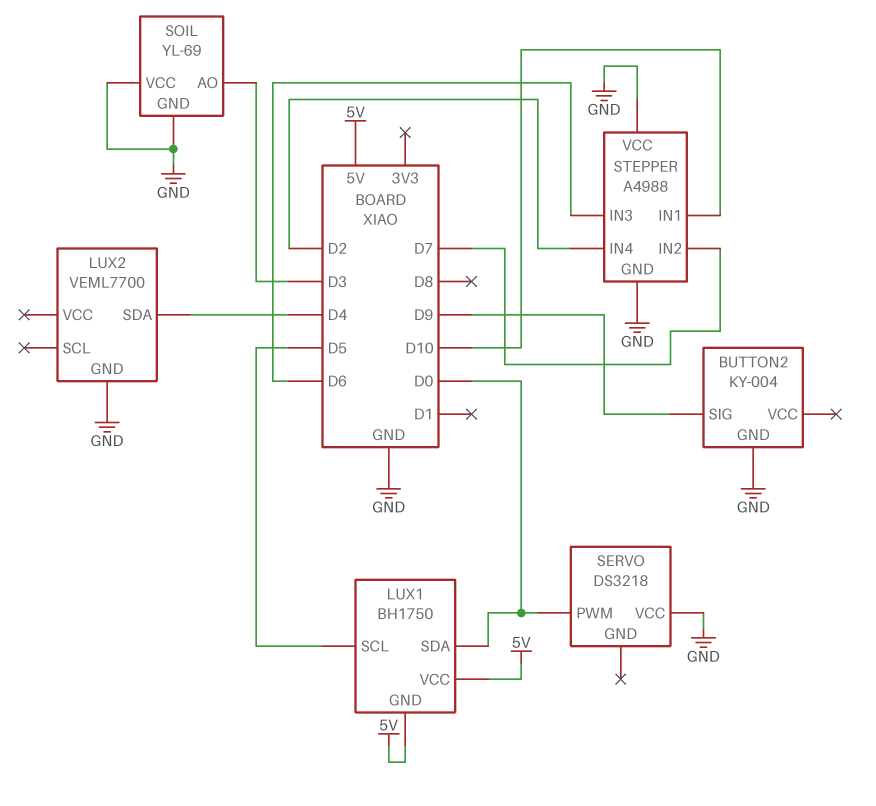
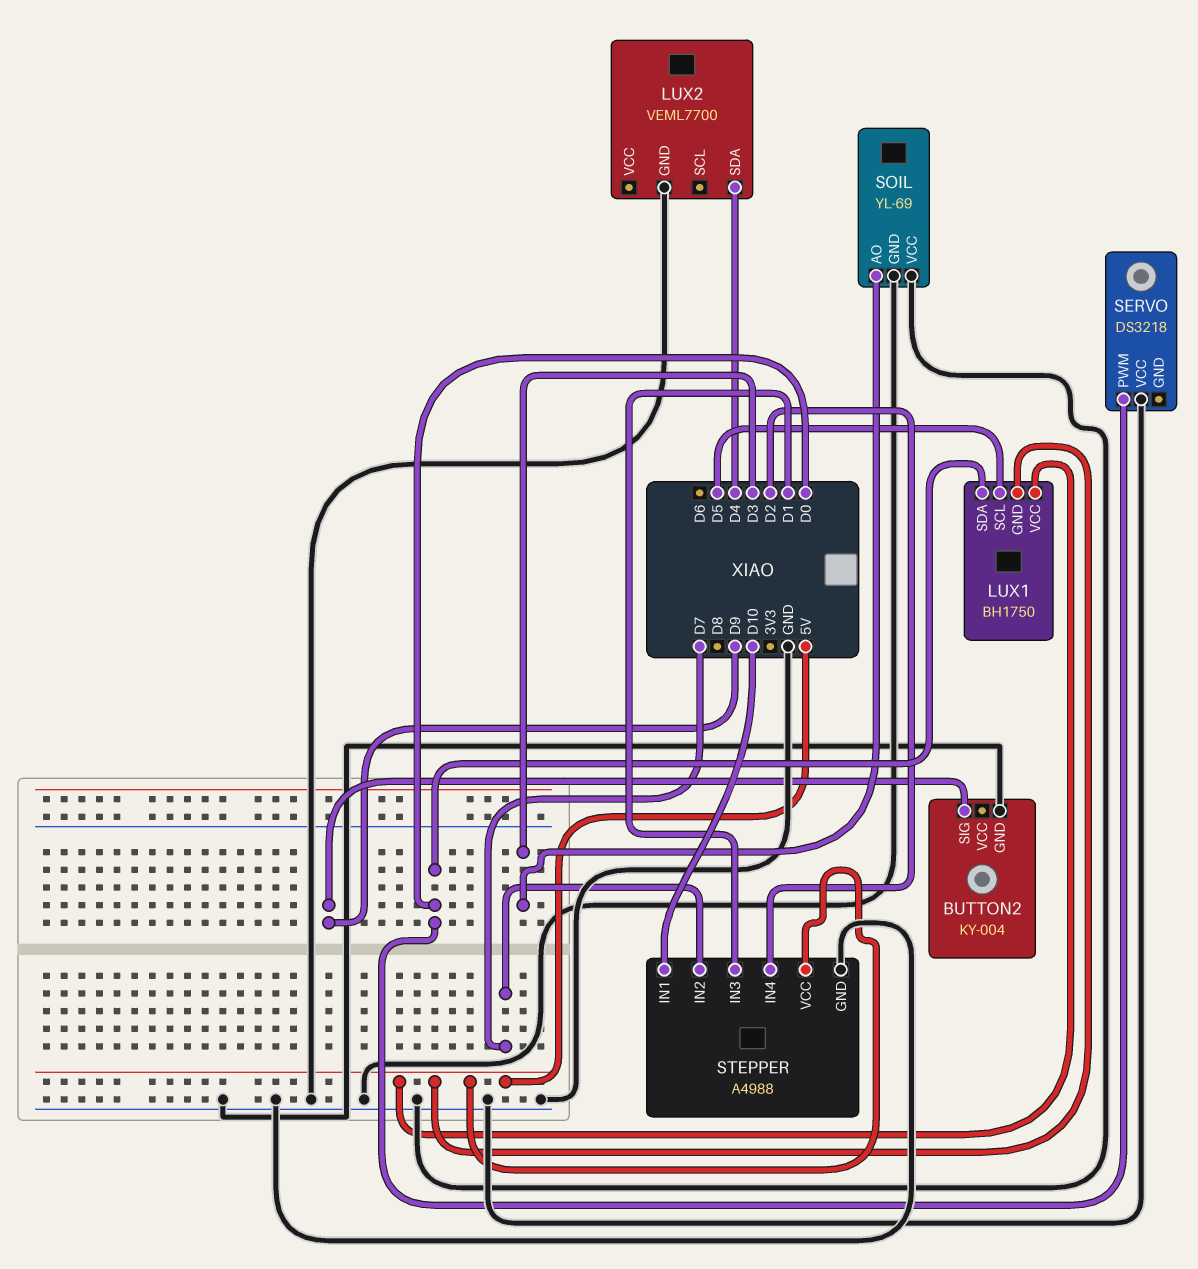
STEPPER pin IN3: D6 -> D1
STEPPER pin VCC: GND -> 5V

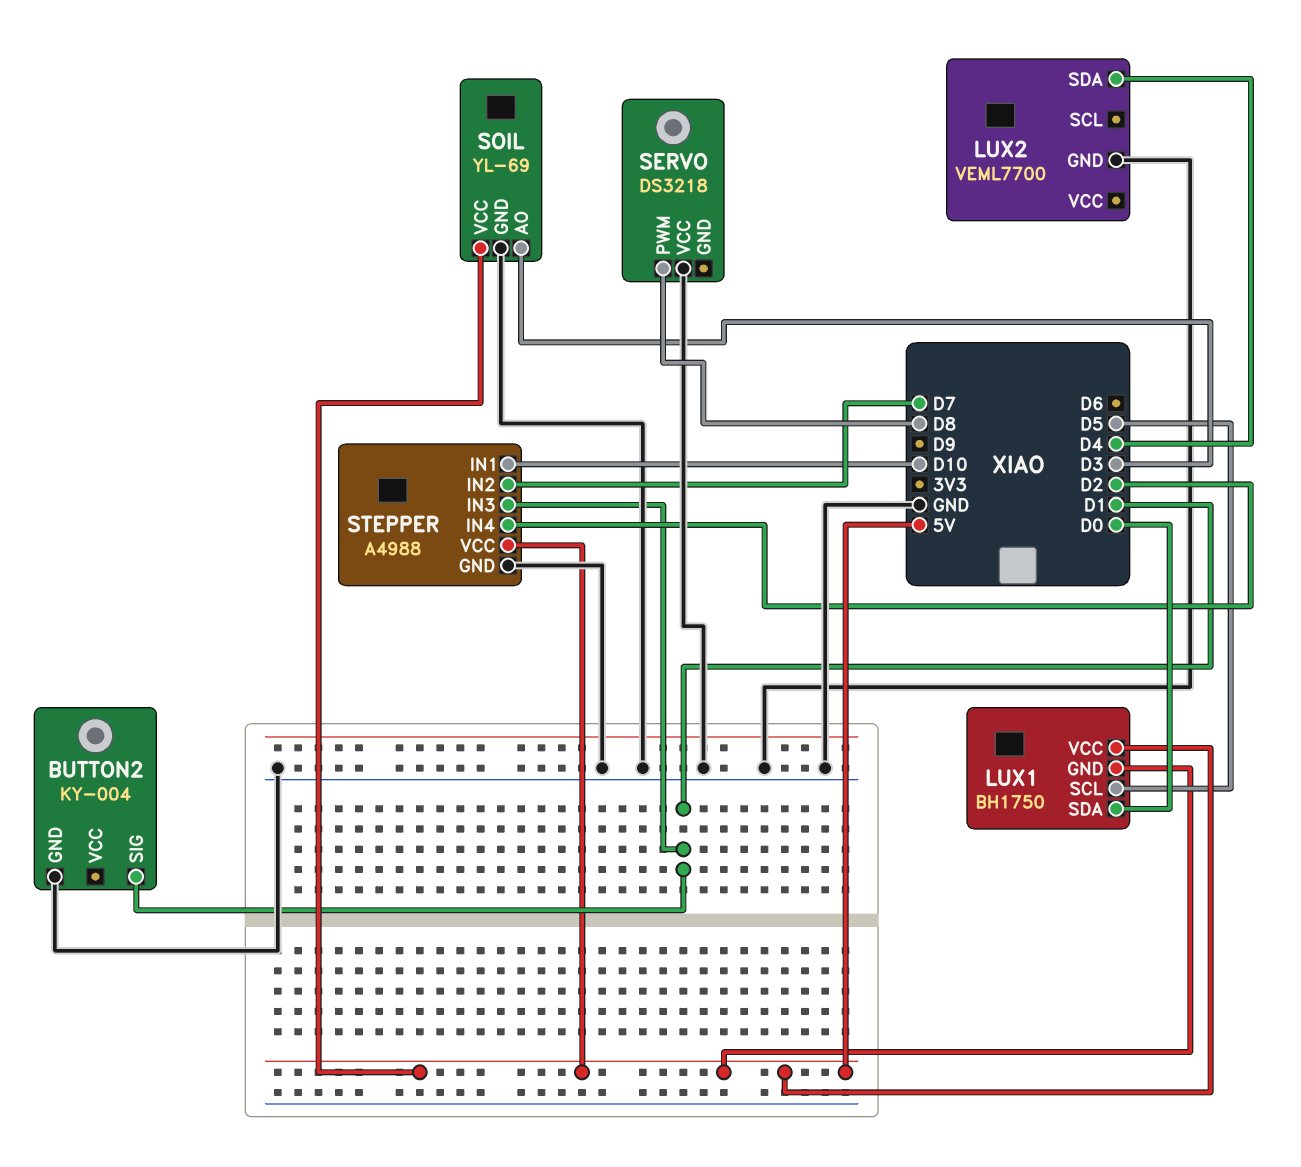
BUTTON2 pin SIG: D9 -> D1
SERVO pin PWM: D0 -> D8
SOIL pin VCC: GND -> 5V

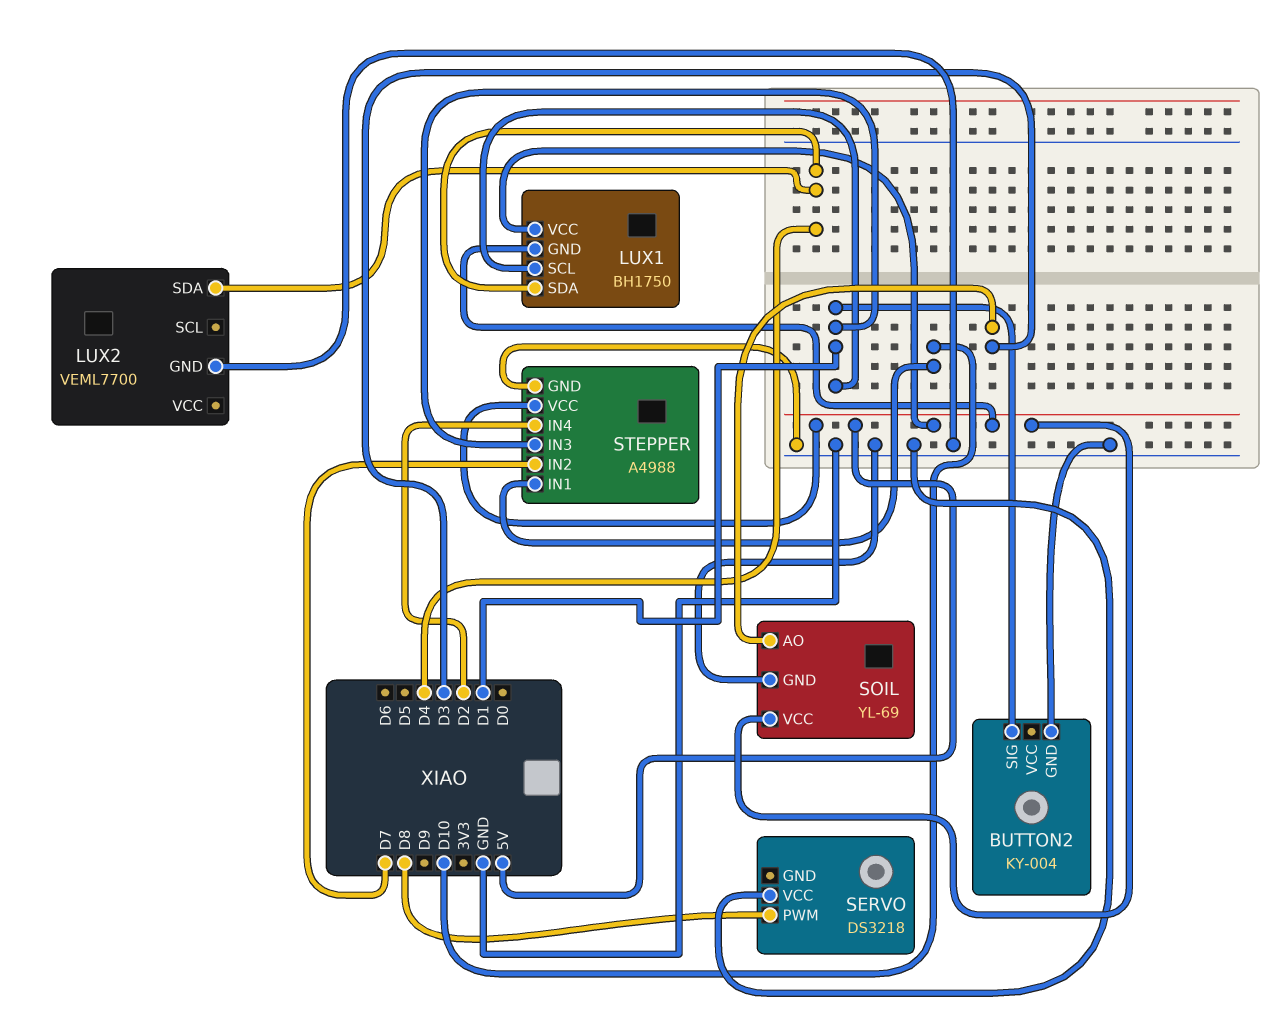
LUX1 pin SCL: D5 -> D1
LUX1 pin SDA: D0 -> D4

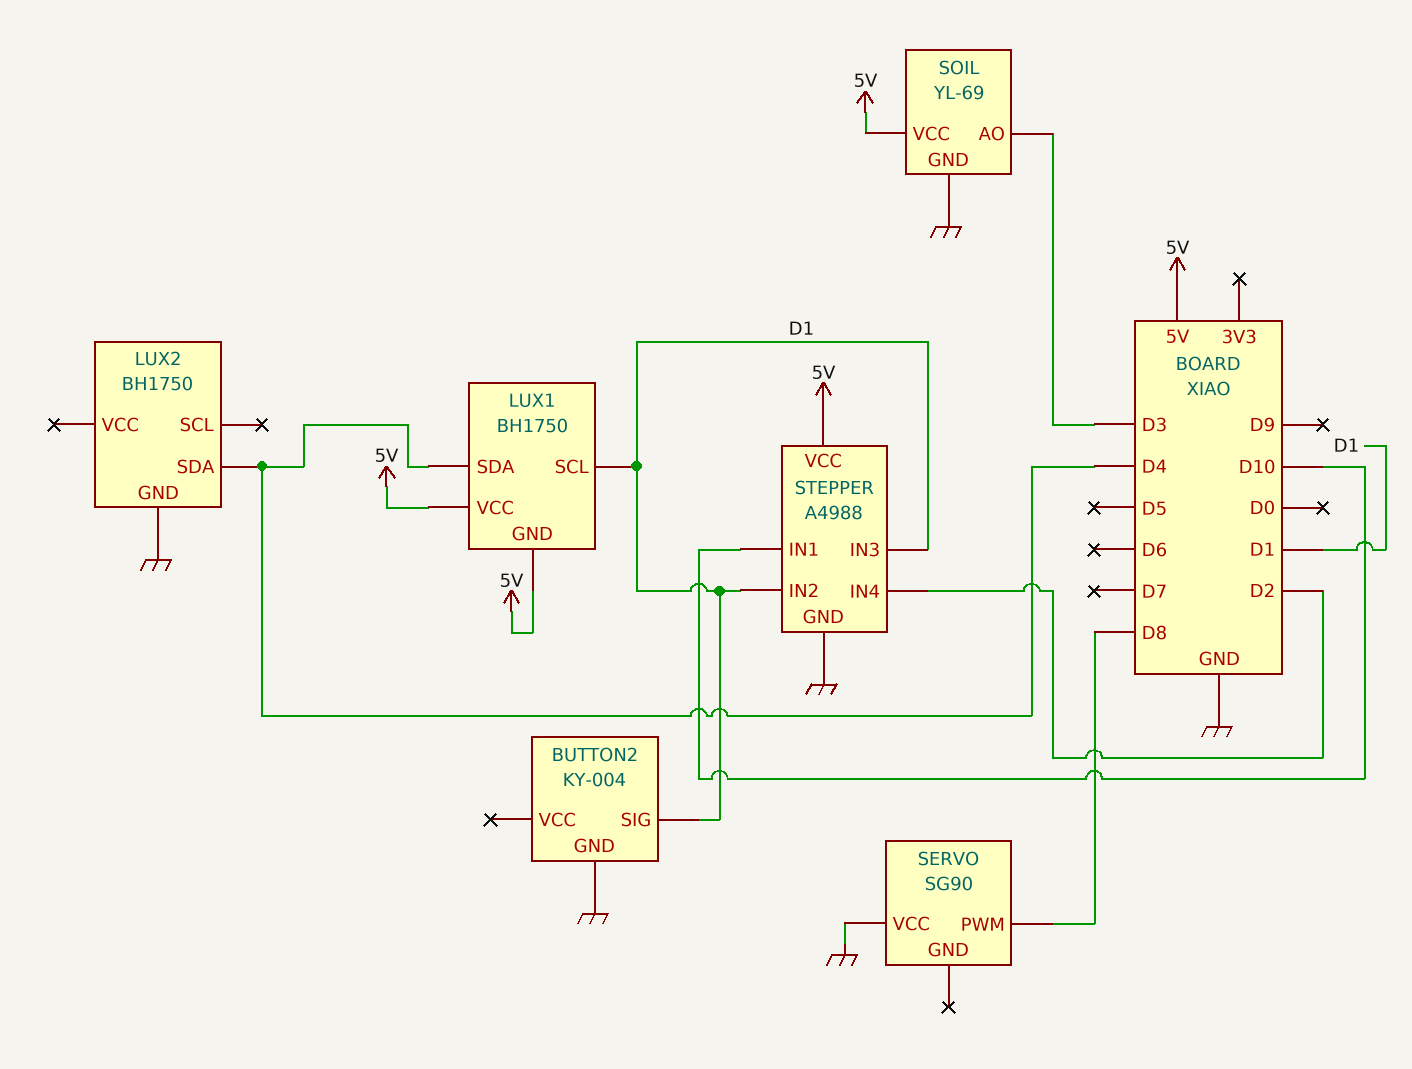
LUX2: VEML7700 -> BH1750
SERVO: DS3218 -> SG90
STEPPER pin IN2: D7 -> D1

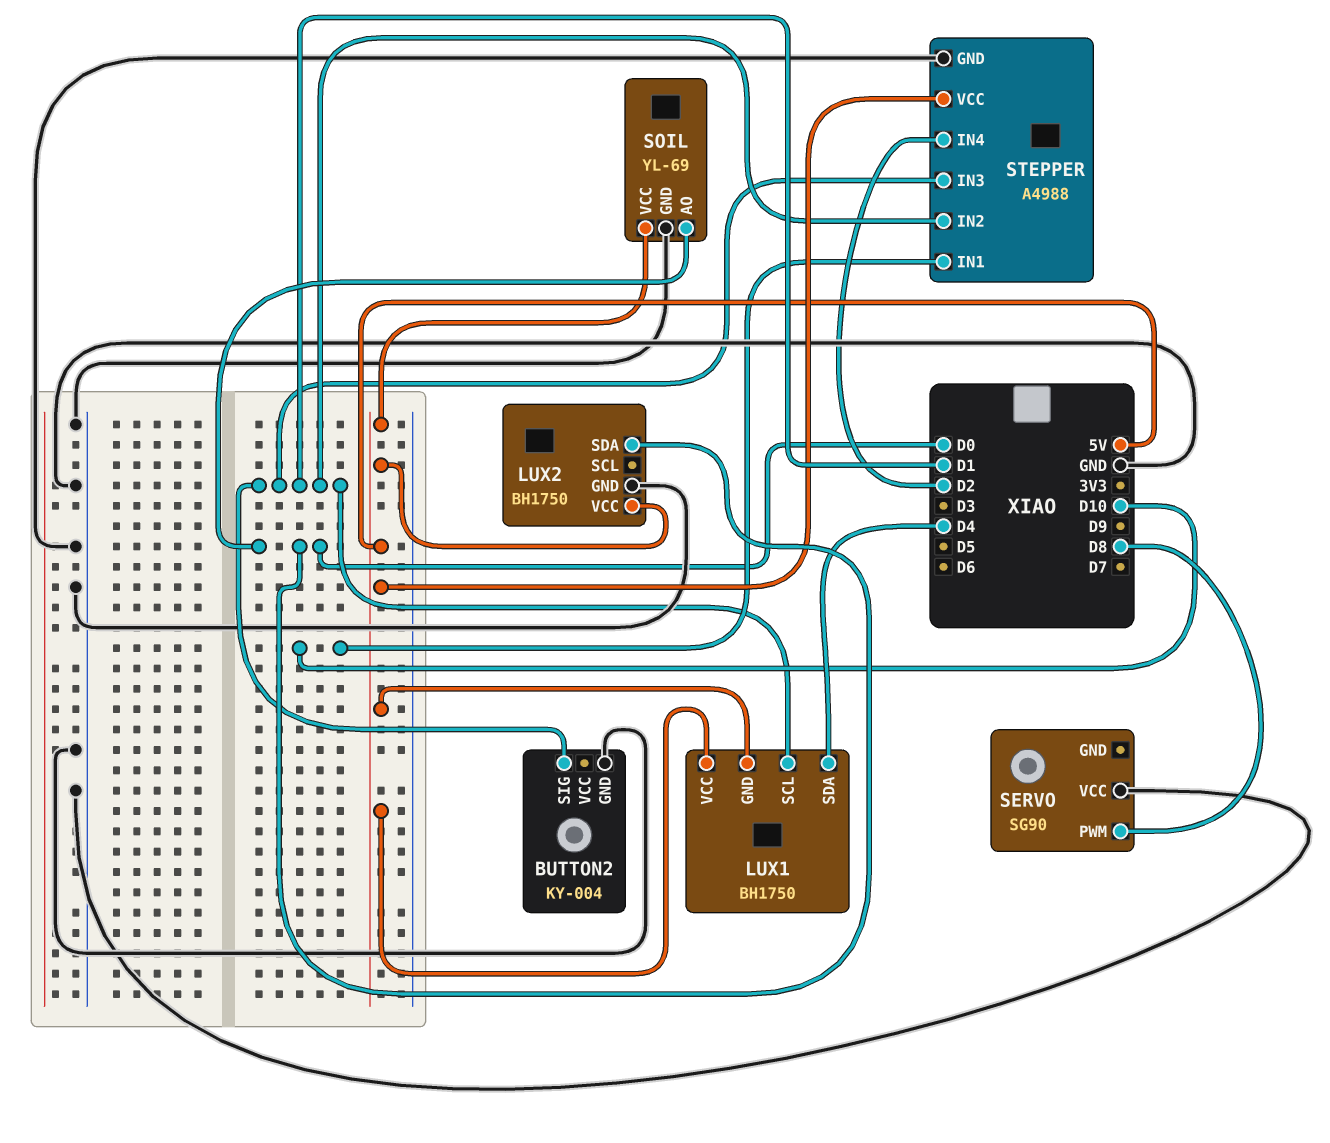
LUX2 pin SDA: D4 -> D0
LUX2 pin VCC: none -> 5V
SOIL pin AO: D3 -> D0

